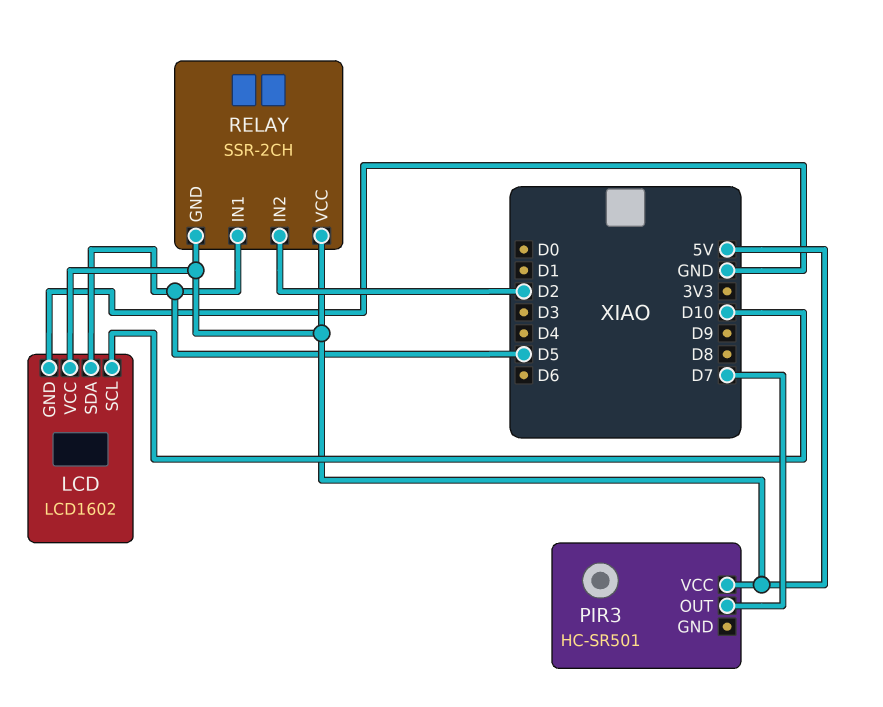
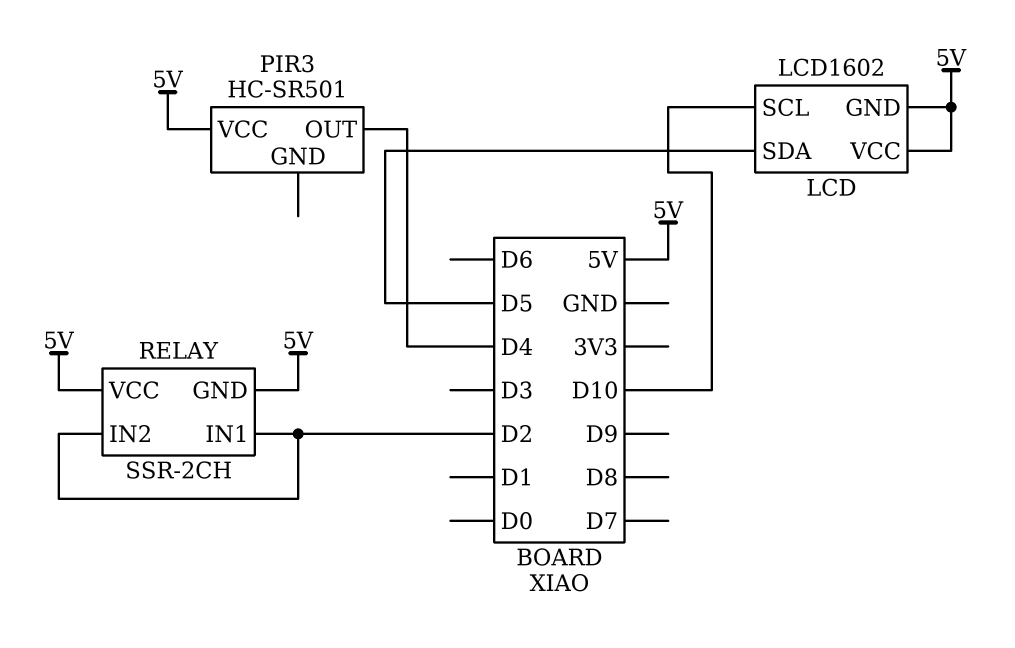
LCD pin GND: GND -> 5V
PIR3 pin OUT: D7 -> D4
RELAY pin IN1: D5 -> D2

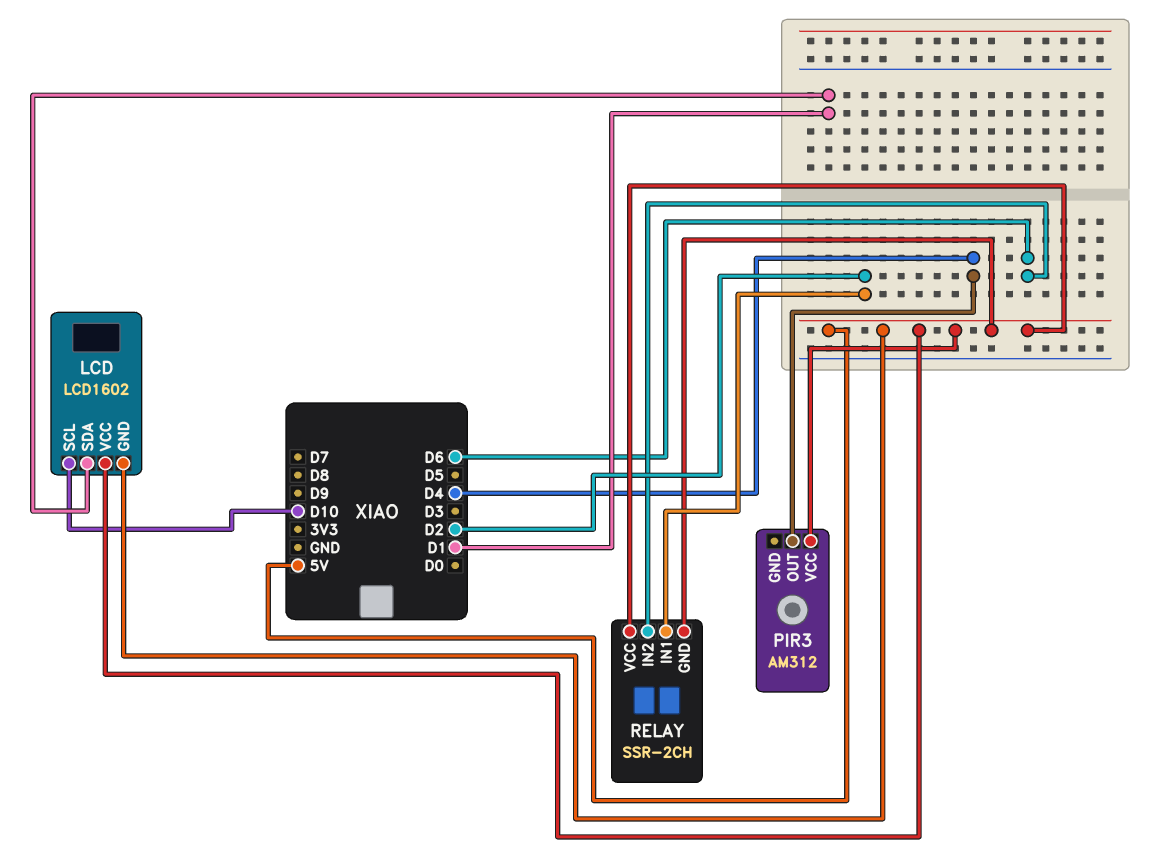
LCD pin SDA: D5 -> D1
PIR3: HC-SR501 -> AM312
RELAY pin IN2: D2 -> D6

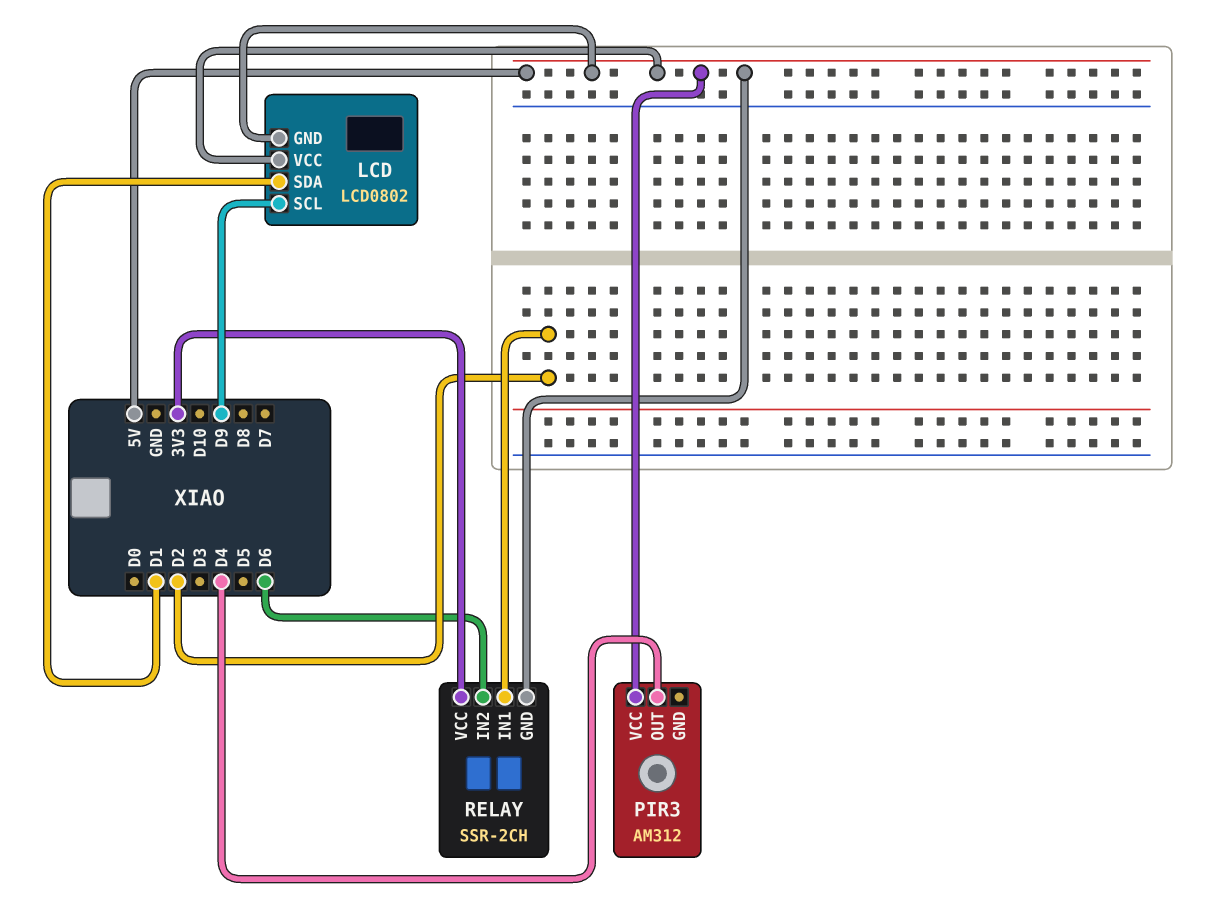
LCD: LCD1602 -> LCD0802
LCD pin SCL: D10 -> D9
RELAY pin VCC: 5V -> 3V3

